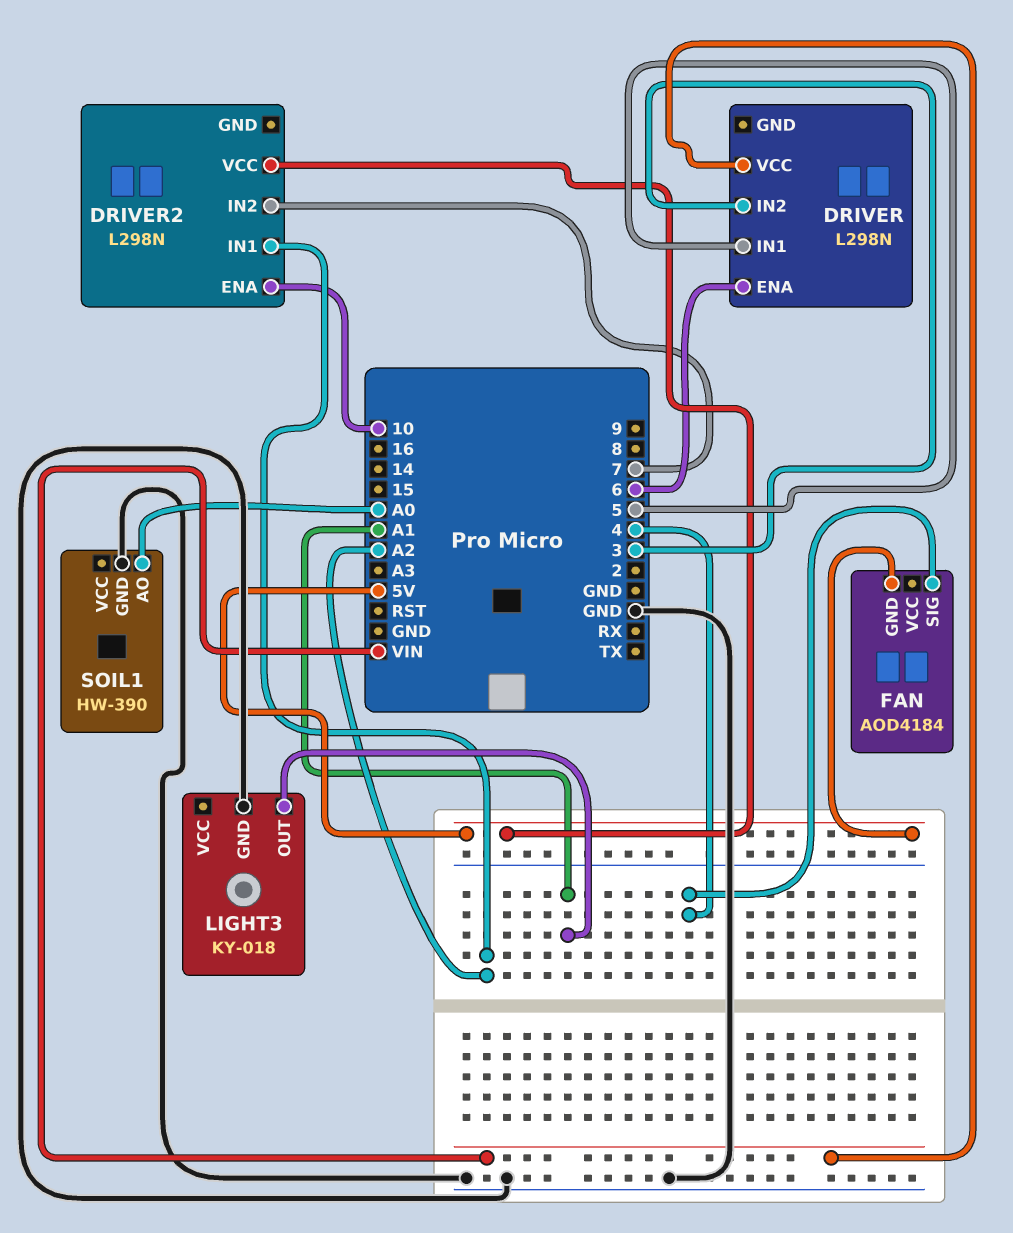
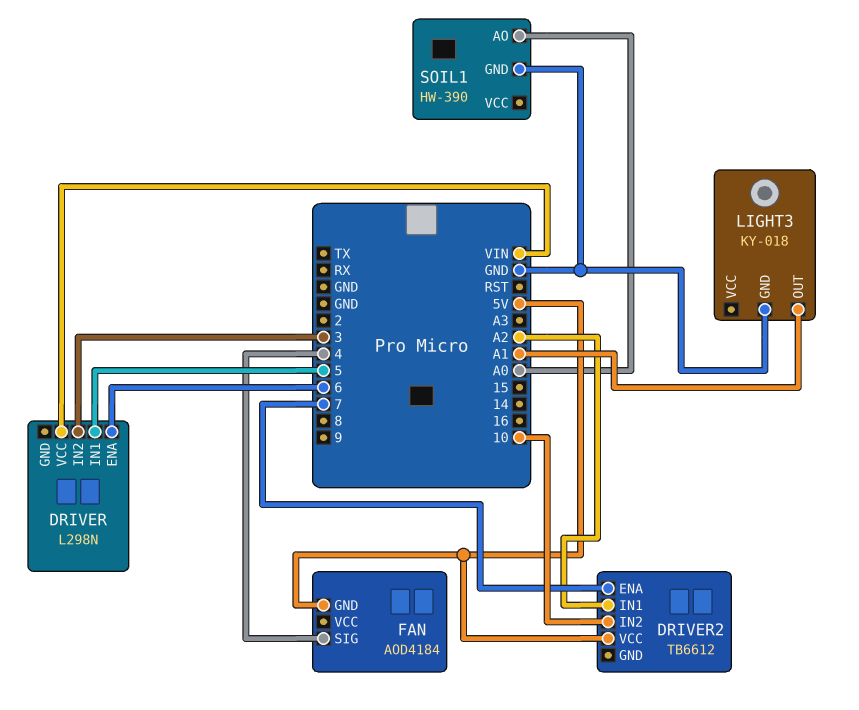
DRIVER2: L298N -> TB6612
DRIVER2 pin ENA: 10 -> 7
DRIVER2 pin IN2: 7 -> 10

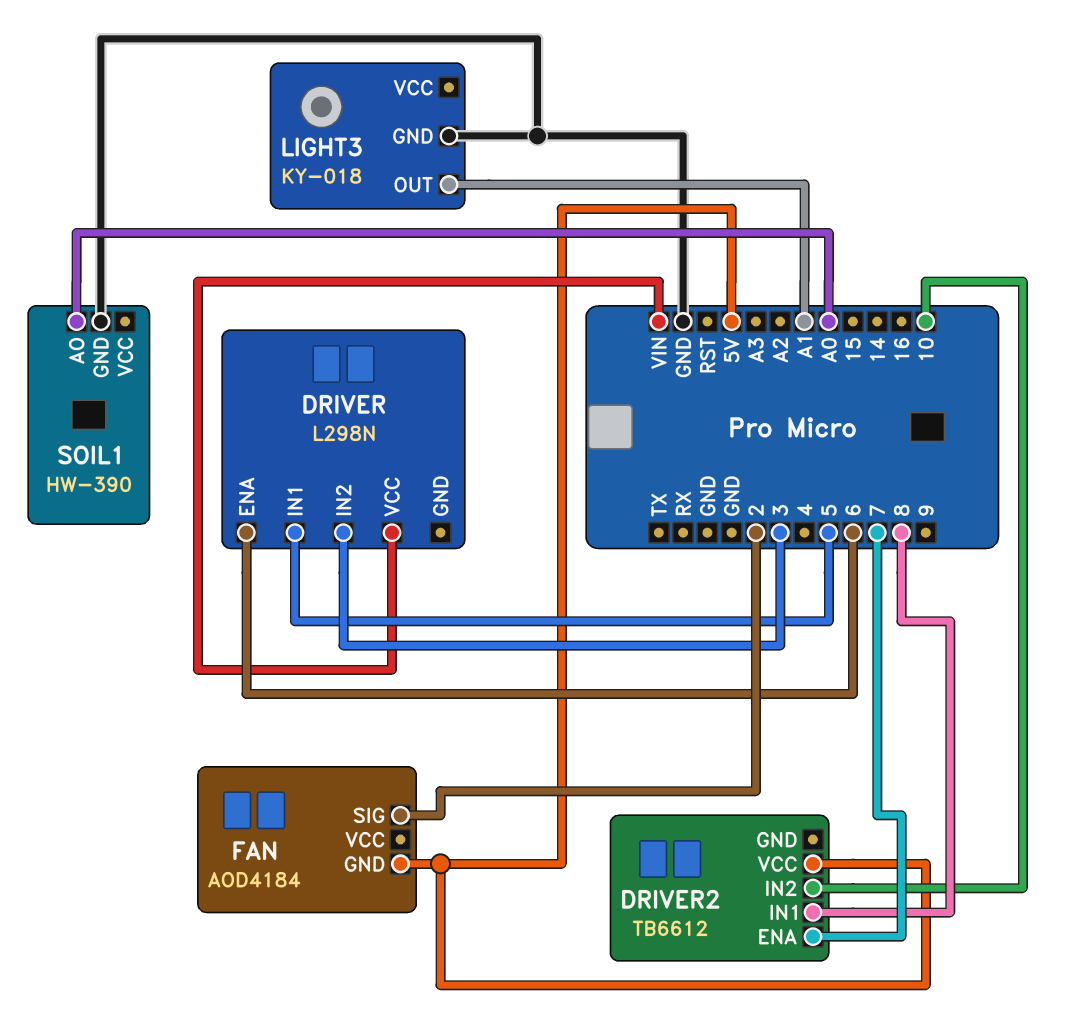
DRIVER2 pin IN1: A2 -> 8
FAN pin SIG: 4 -> 2

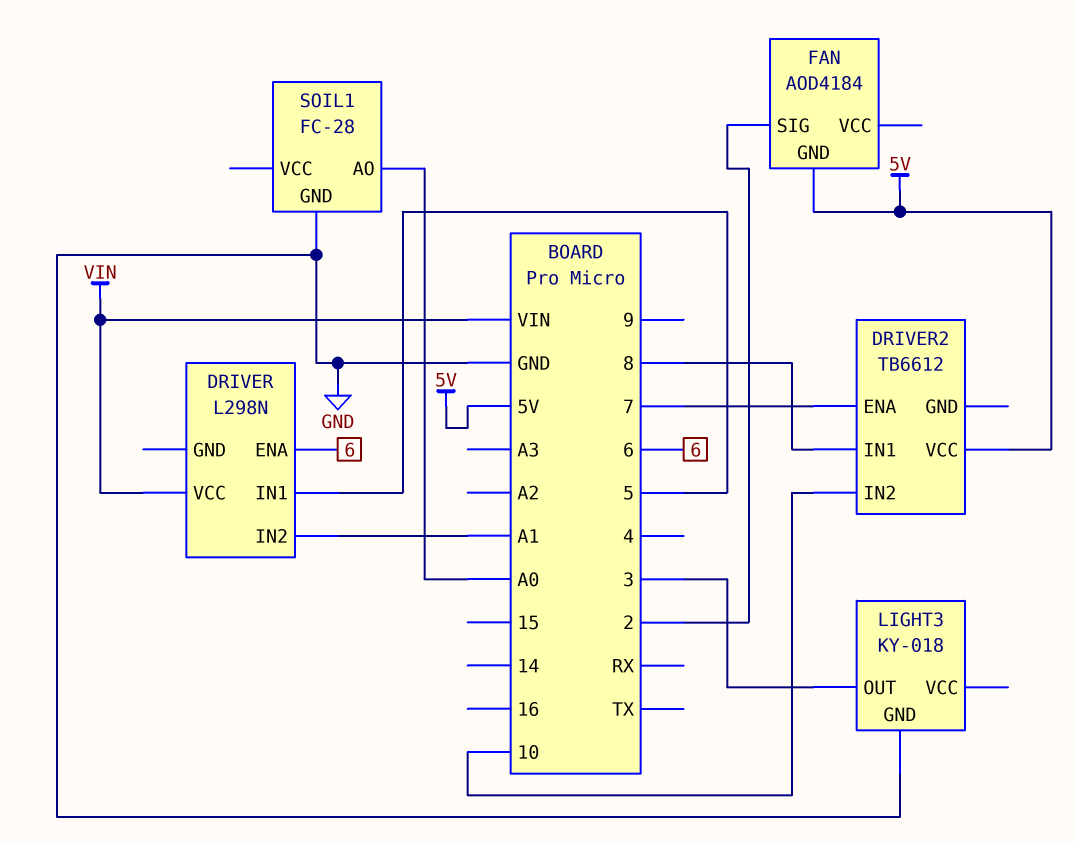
DRIVER pin IN2: 3 -> A1
LIGHT3 pin OUT: A1 -> 3
SOIL1: HW-390 -> FC-28

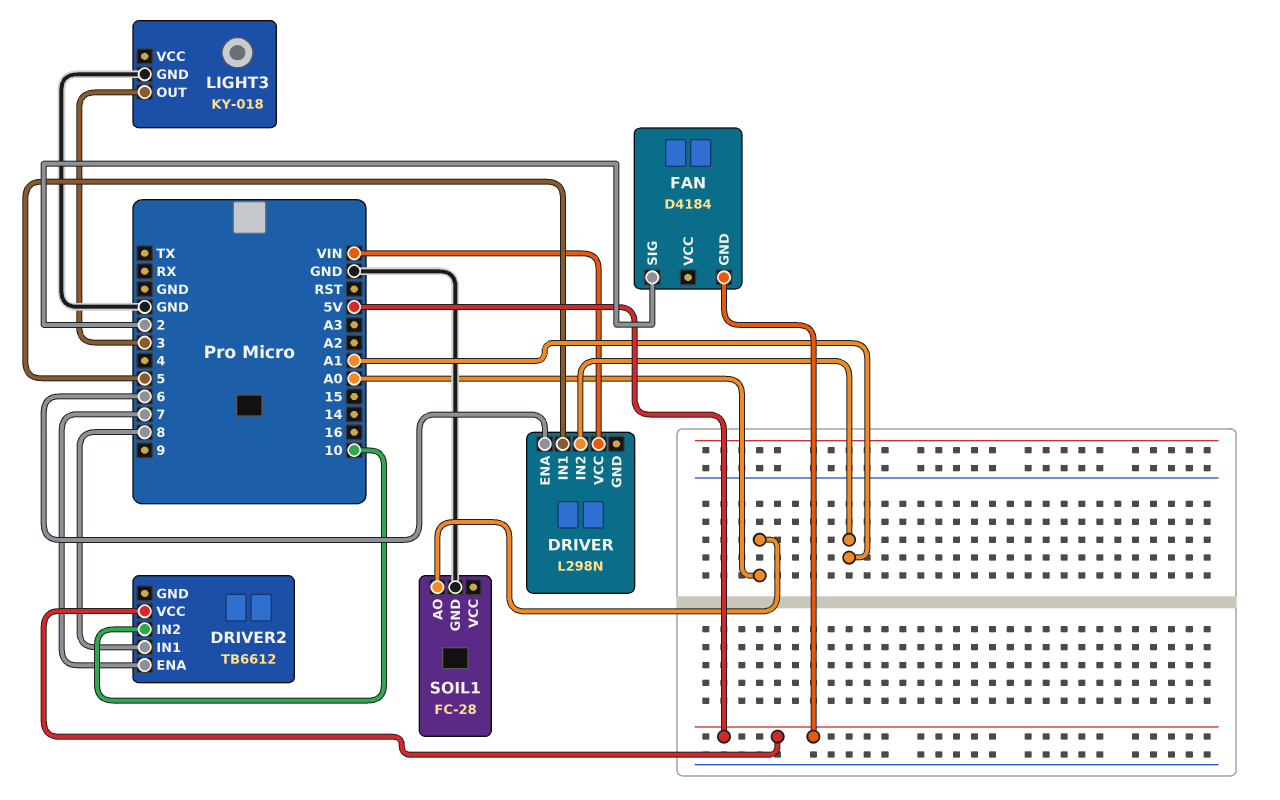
FAN: AOD4184 -> D4184

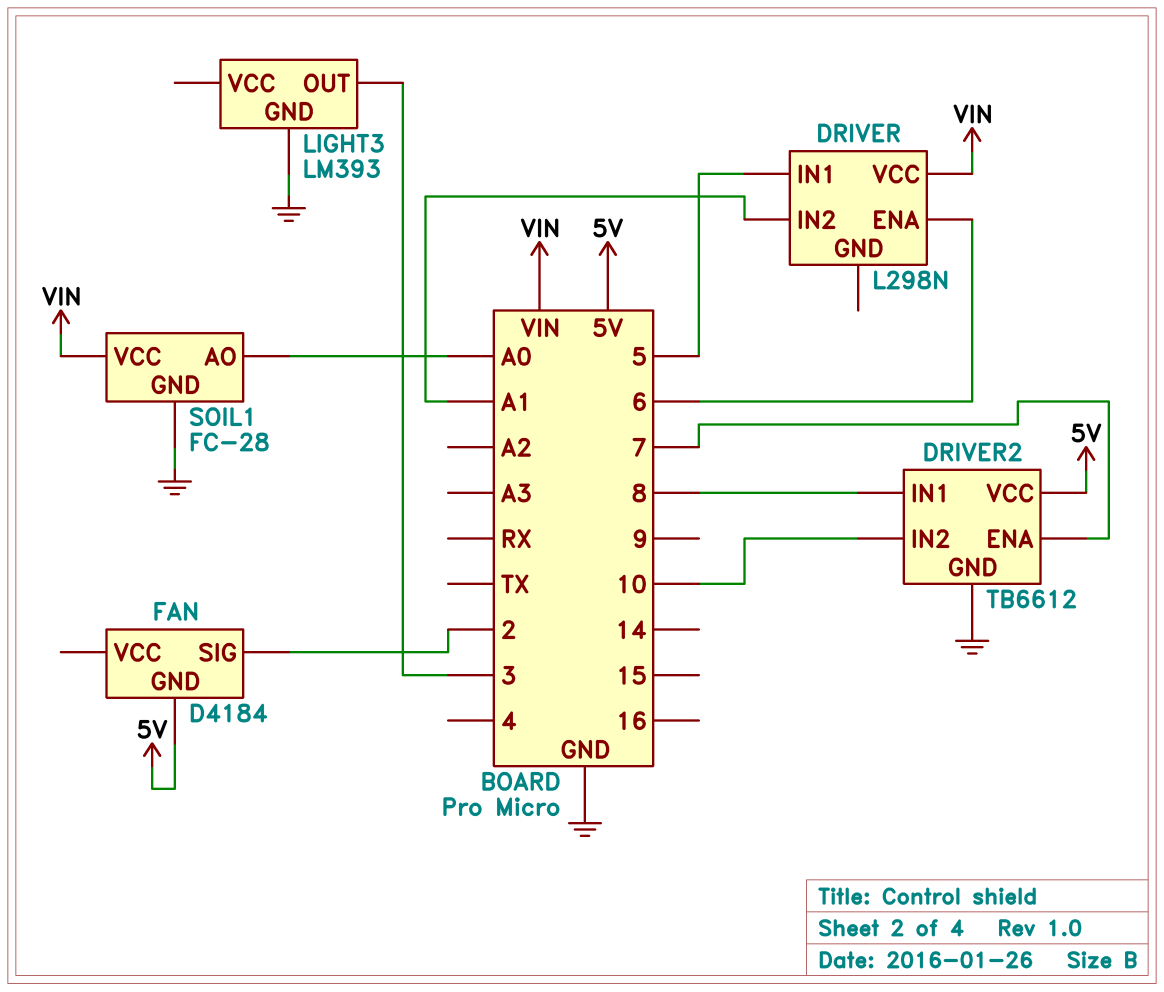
DRIVER2 pin GND: none -> GND
LIGHT3: KY-018 -> LM393
SOIL1 pin VCC: none -> VIN

